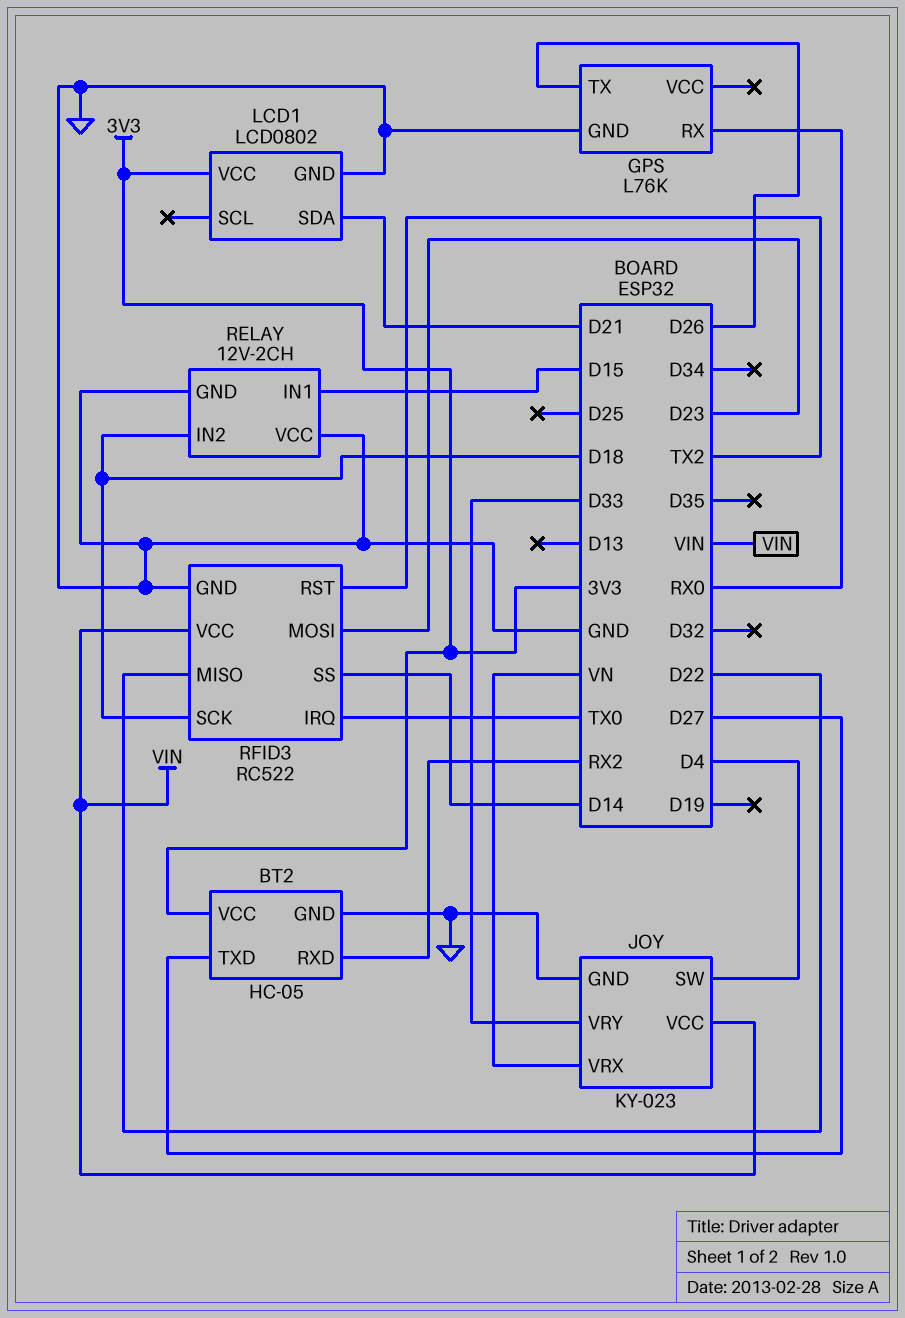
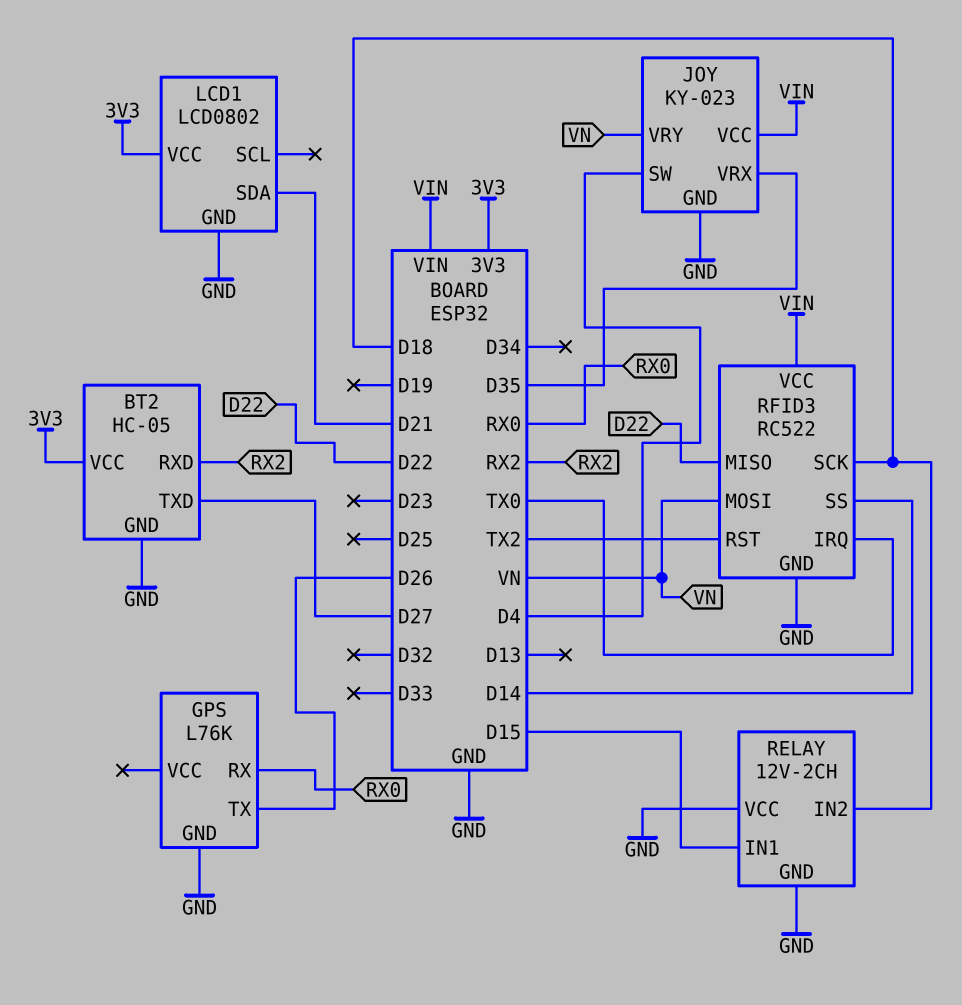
JOY pin VRX: VN -> D35
JOY pin VRY: D33 -> VN
RFID3 pin MOSI: D23 -> VN

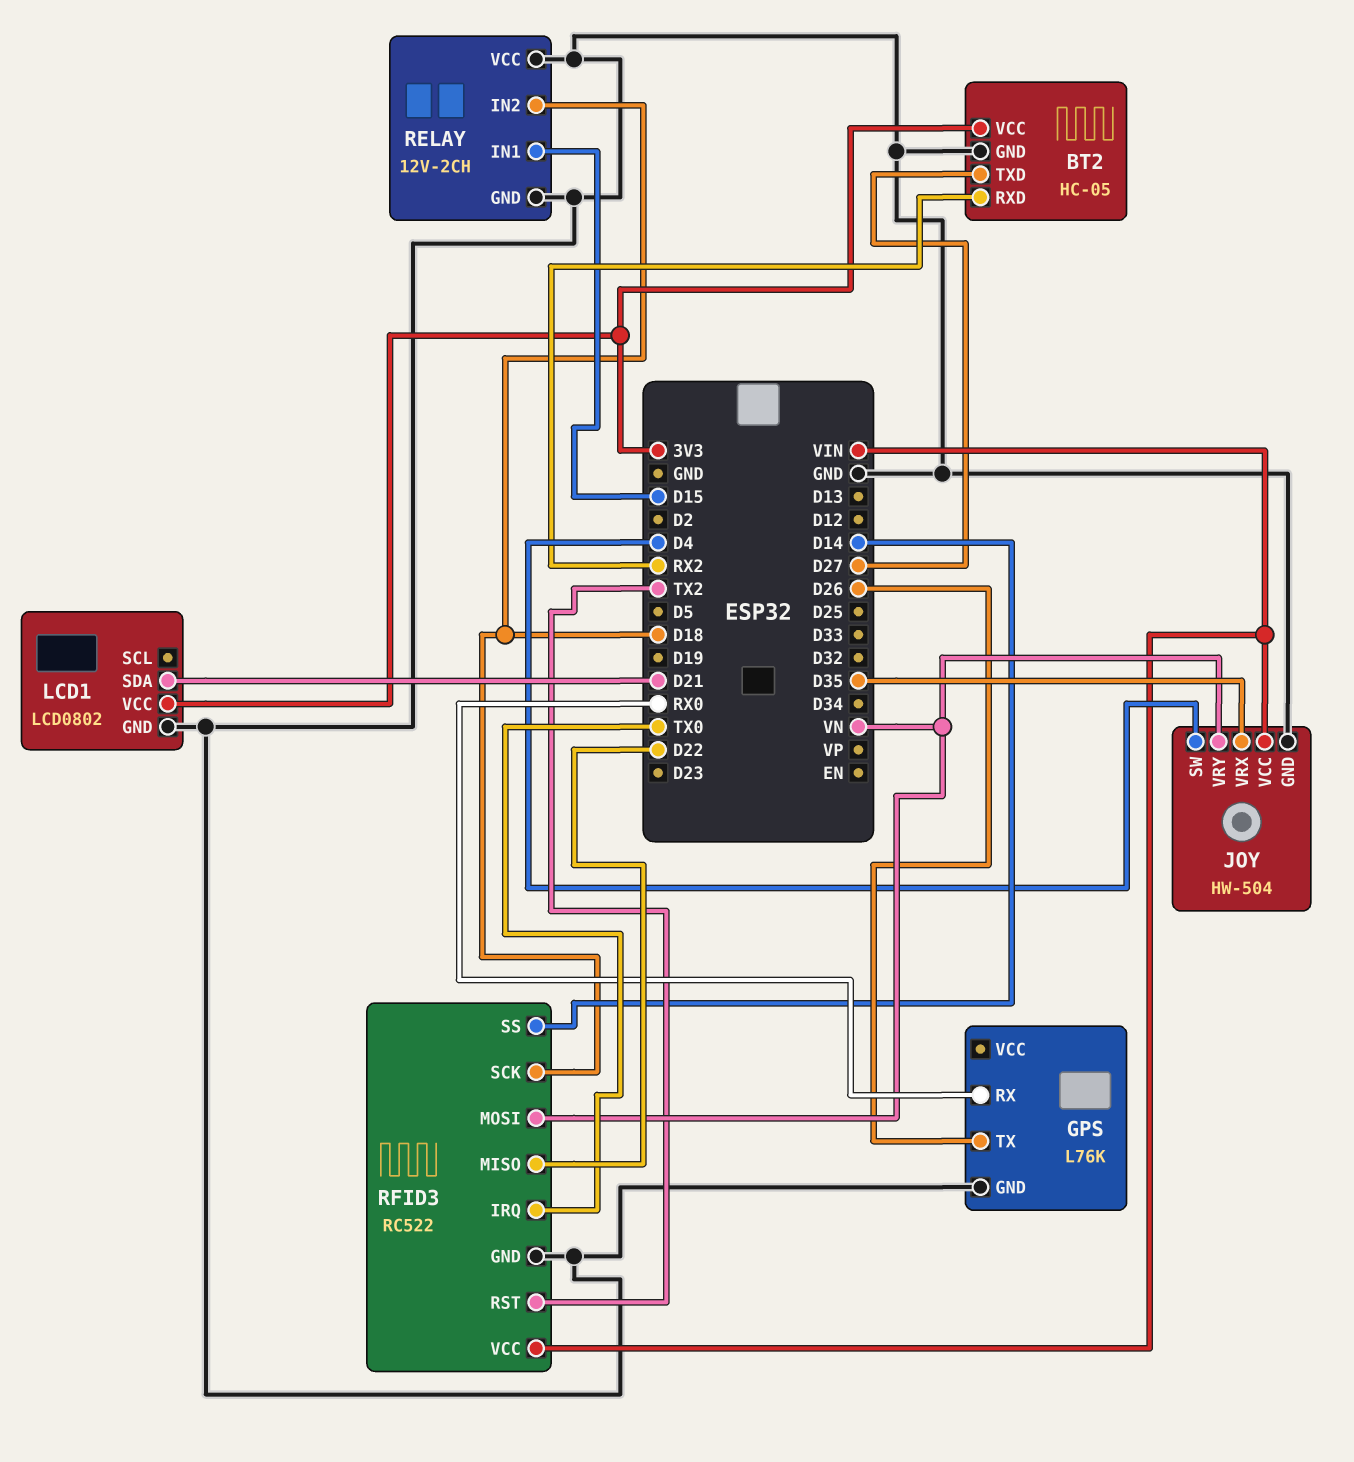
JOY: KY-023 -> HW-504

